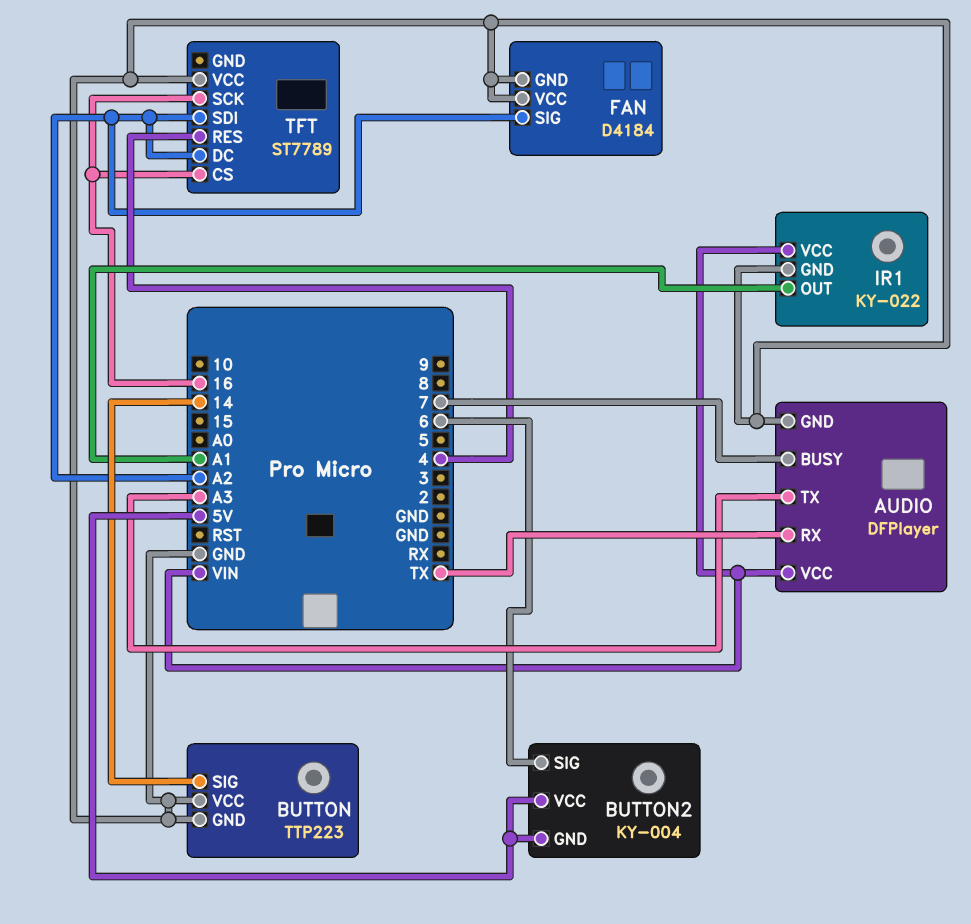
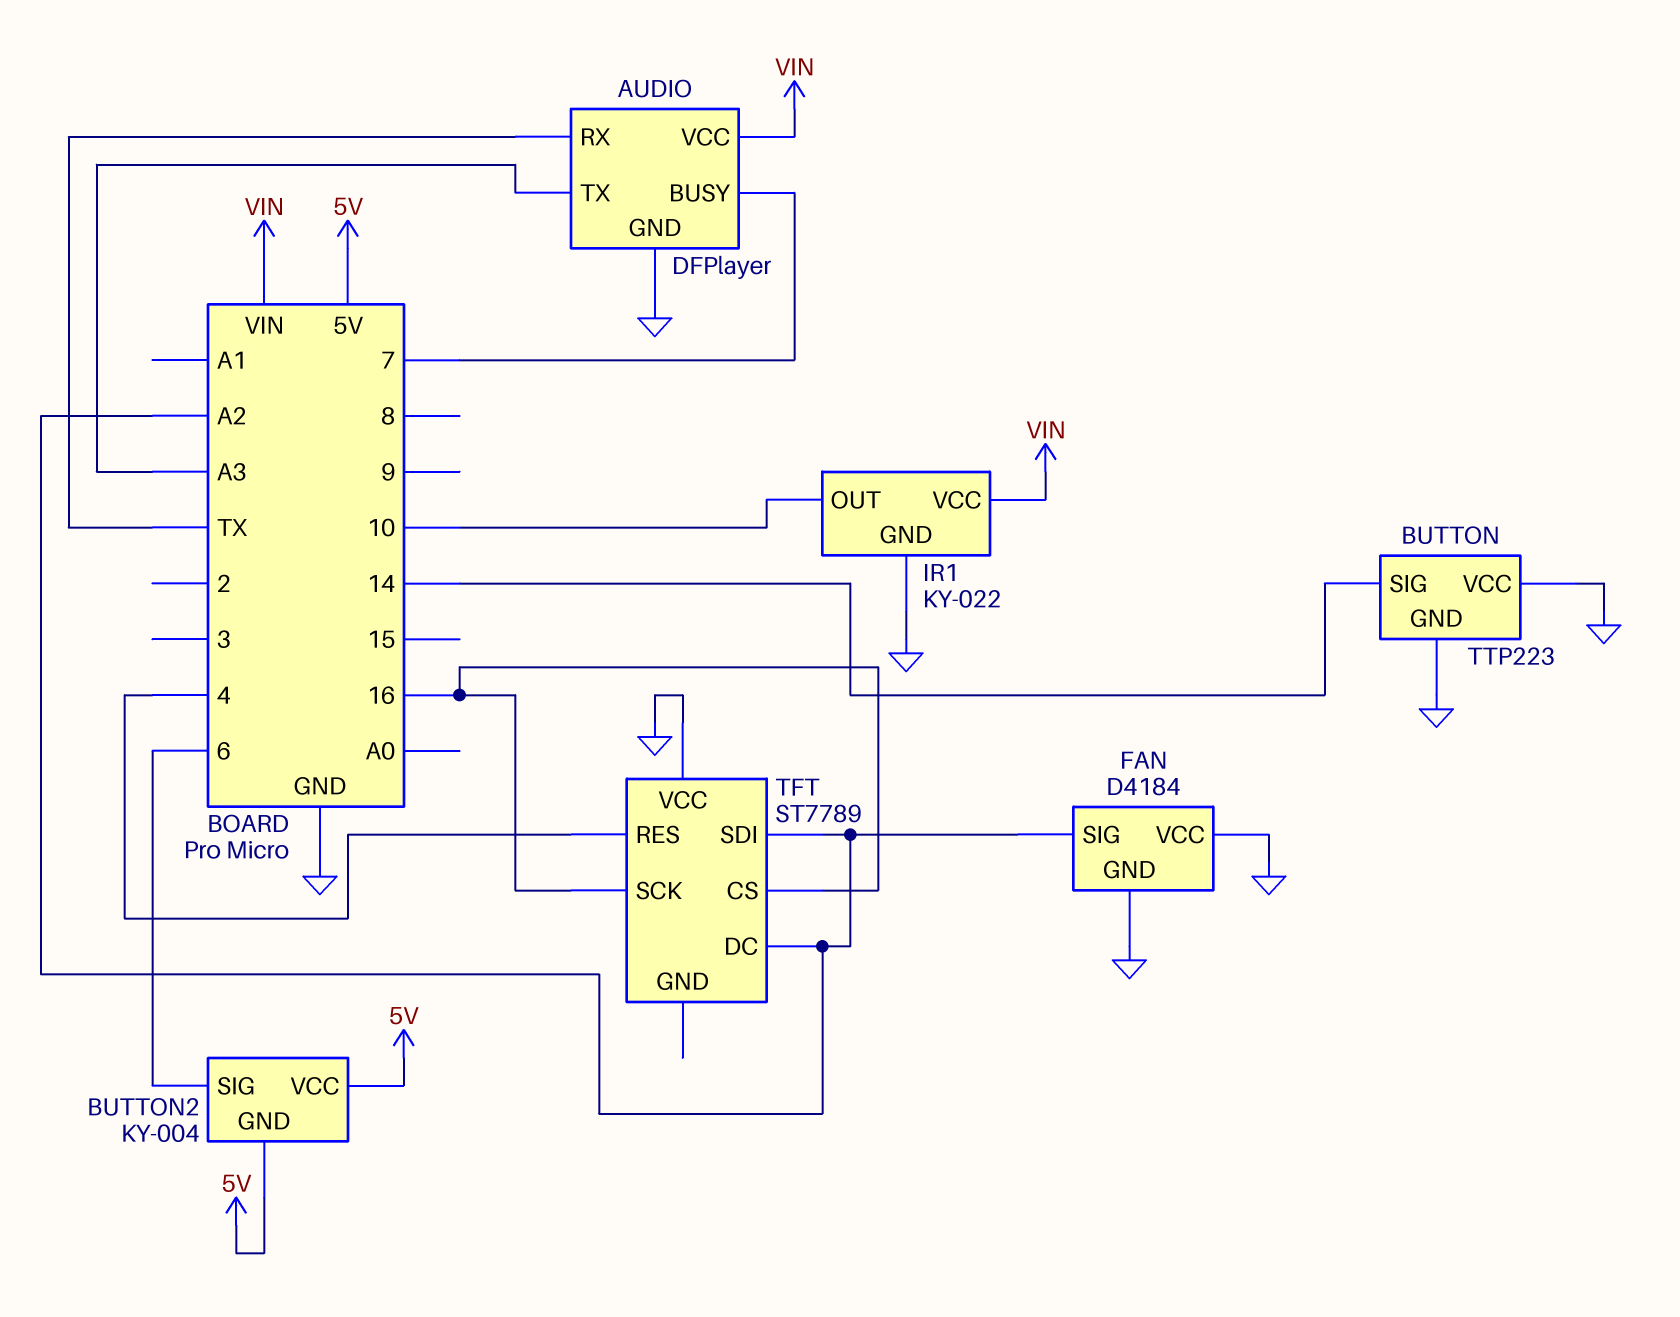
IR1 pin OUT: A1 -> 10

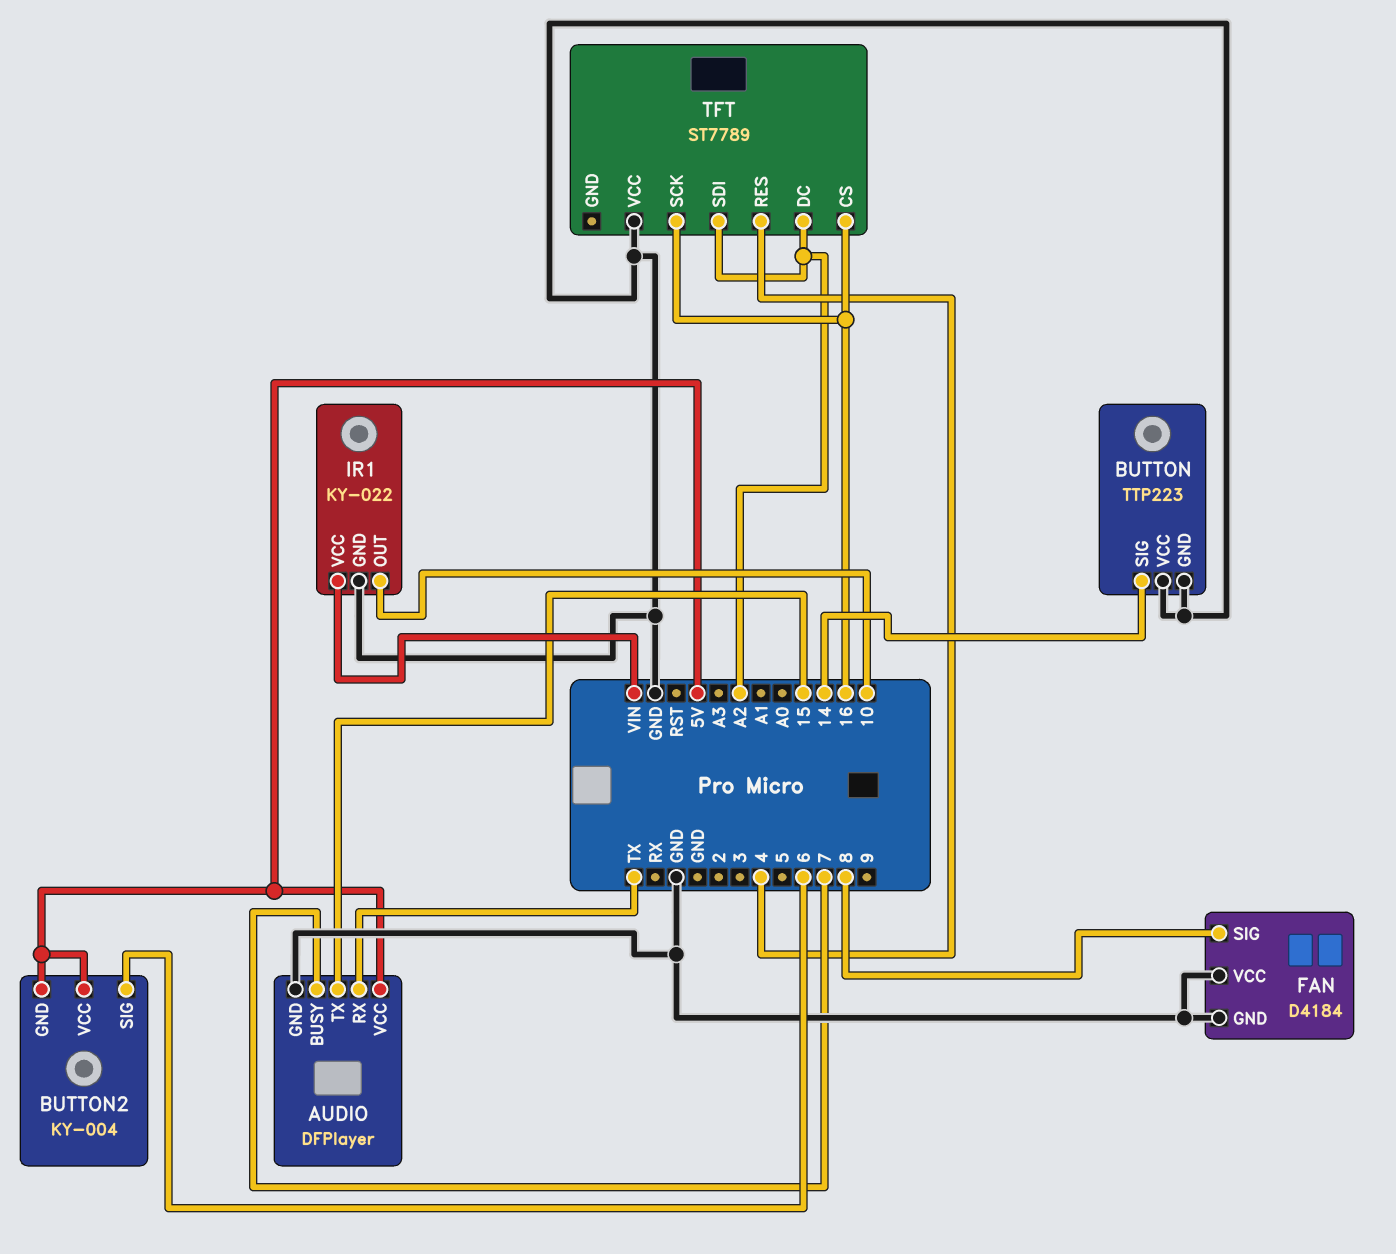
AUDIO pin TX: A3 -> 15
AUDIO pin VCC: VIN -> 5V
FAN pin SIG: A2 -> 8

